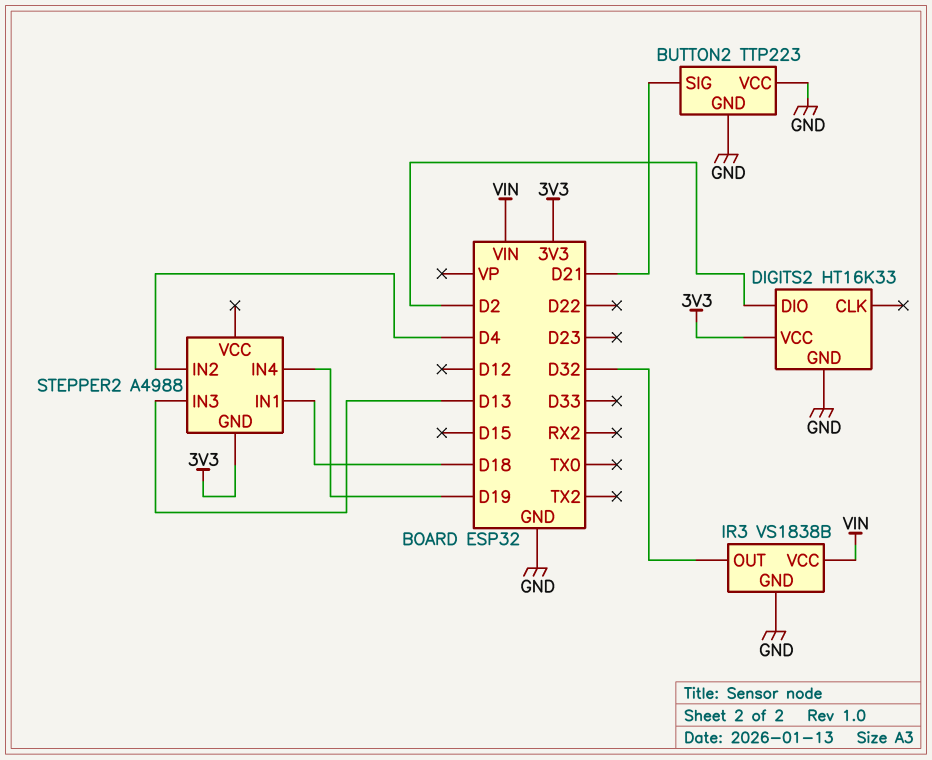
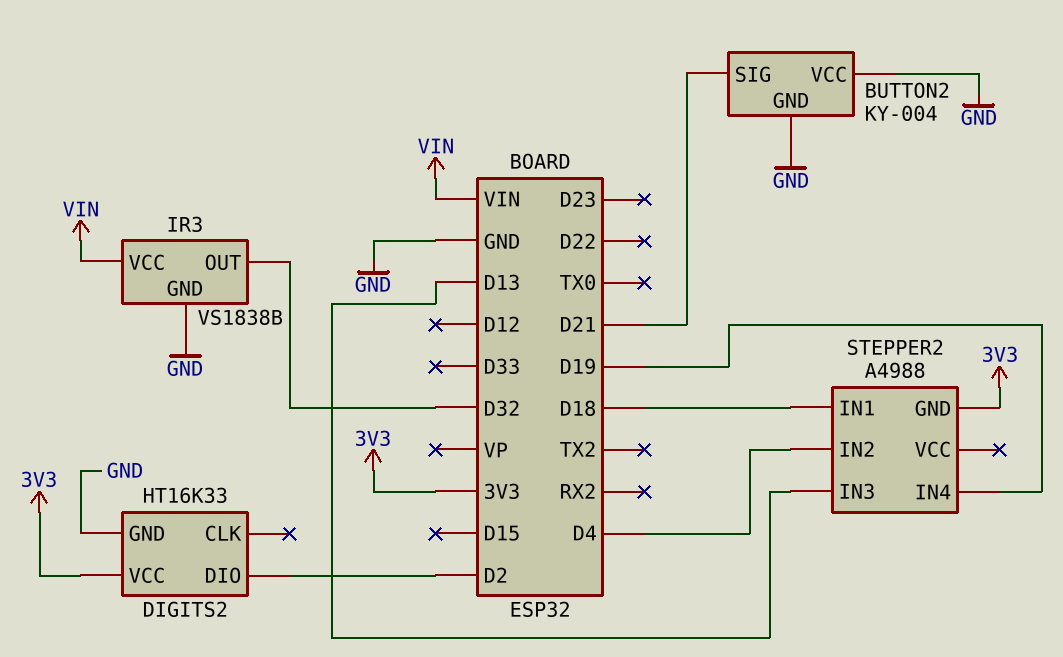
BUTTON2: TTP223 -> KY-004

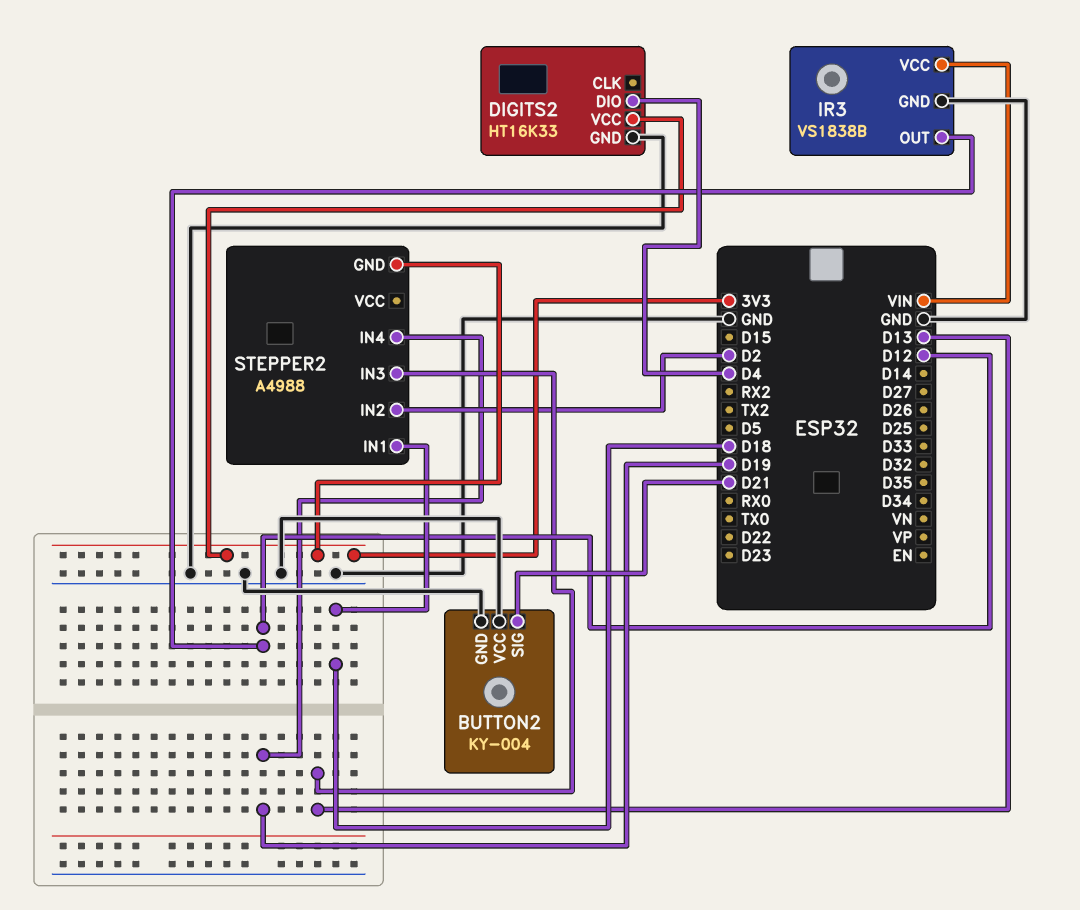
DIGITS2 pin DIO: D2 -> D4
IR3 pin OUT: D32 -> D12
STEPPER2 pin IN2: D4 -> D2

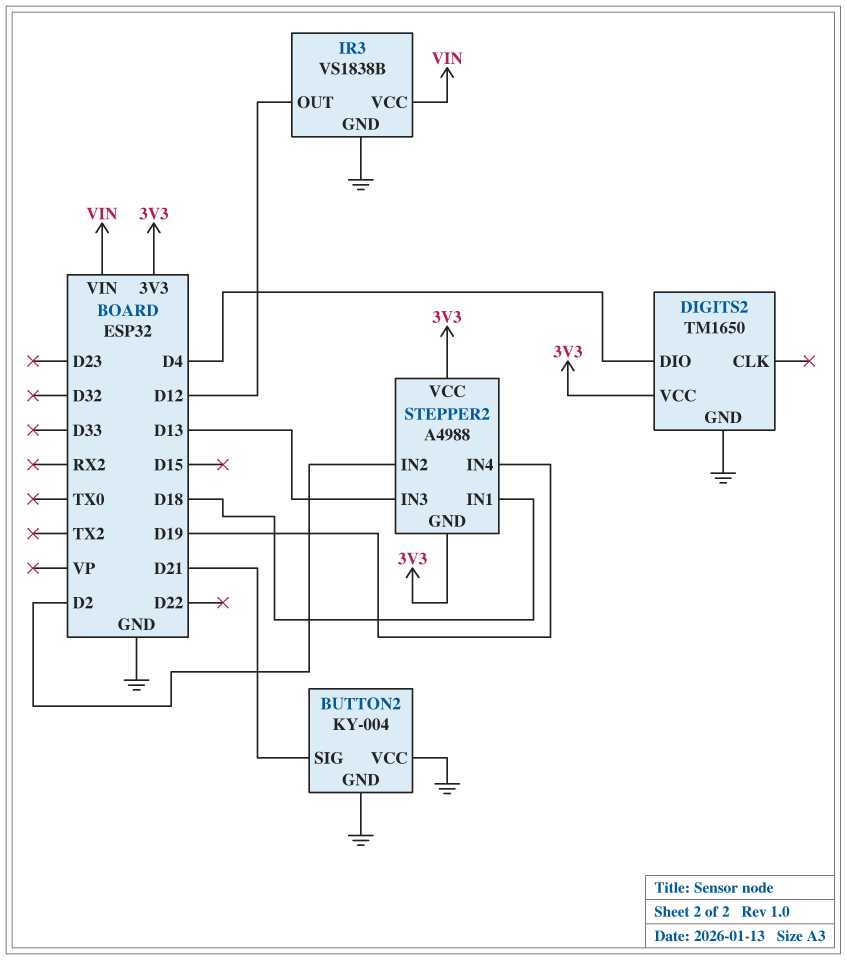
DIGITS2: HT16K33 -> TM1650
STEPPER2 pin VCC: none -> 3V3

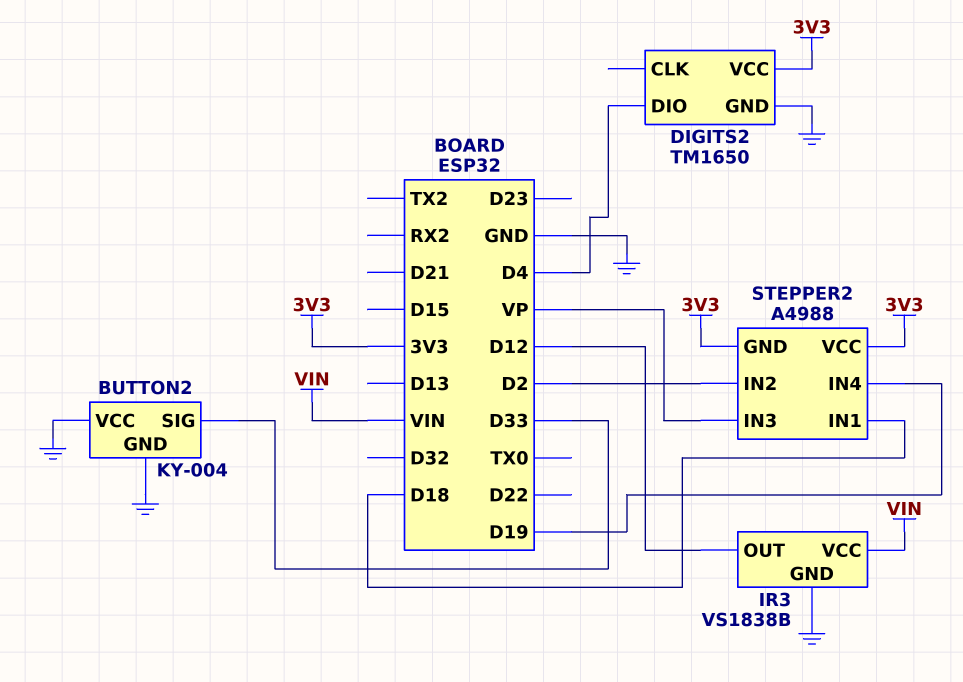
BUTTON2 pin SIG: D21 -> D33
STEPPER2 pin IN3: D13 -> VP

